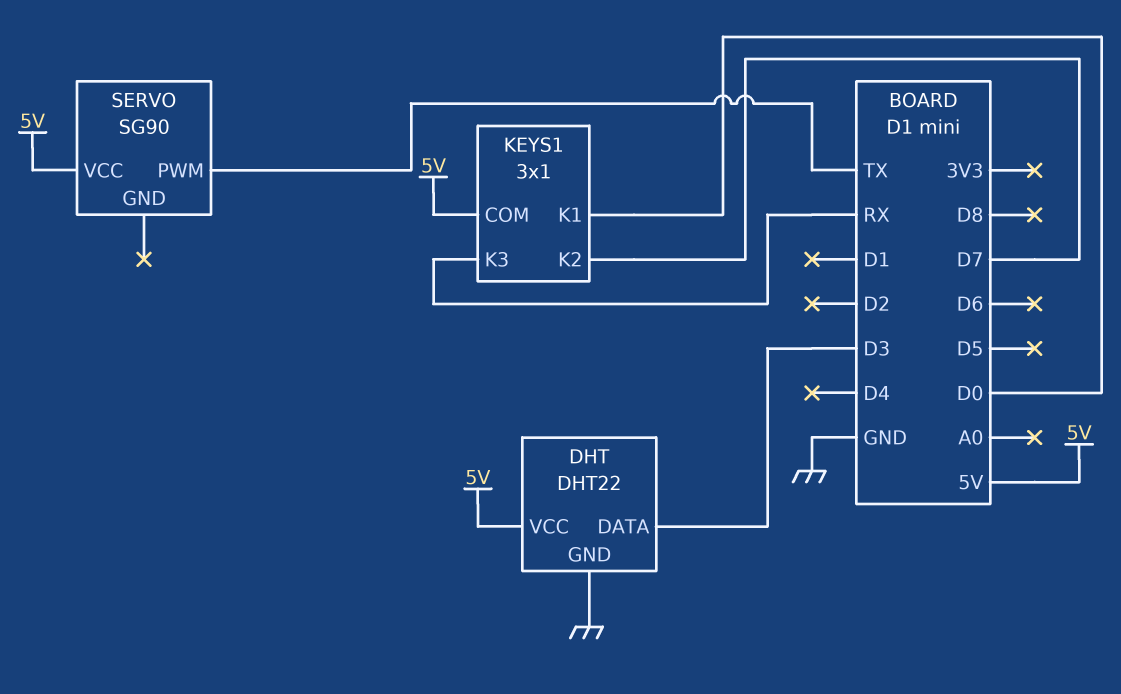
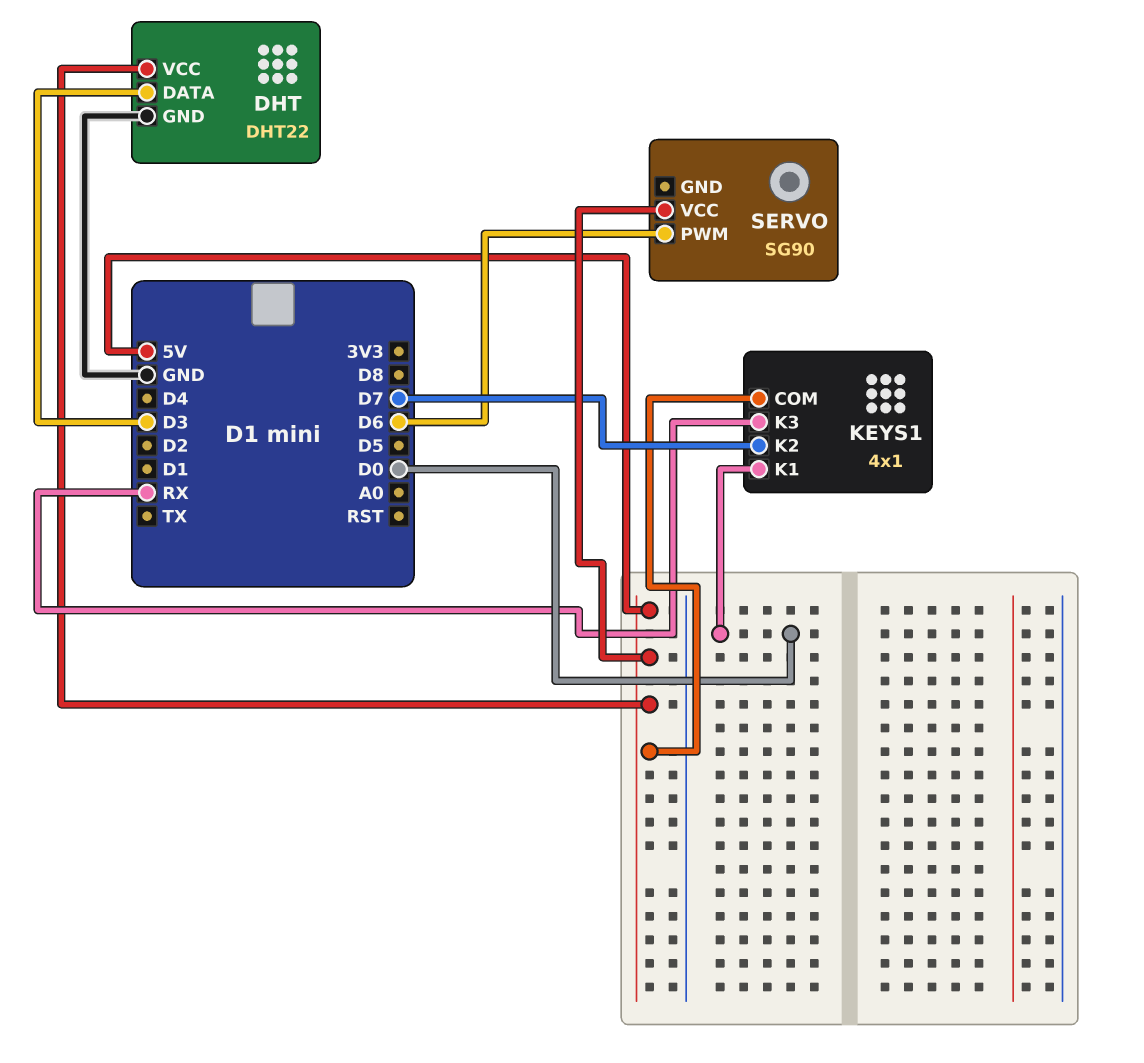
KEYS1: 3x1 -> 4x1
SERVO pin PWM: TX -> D6

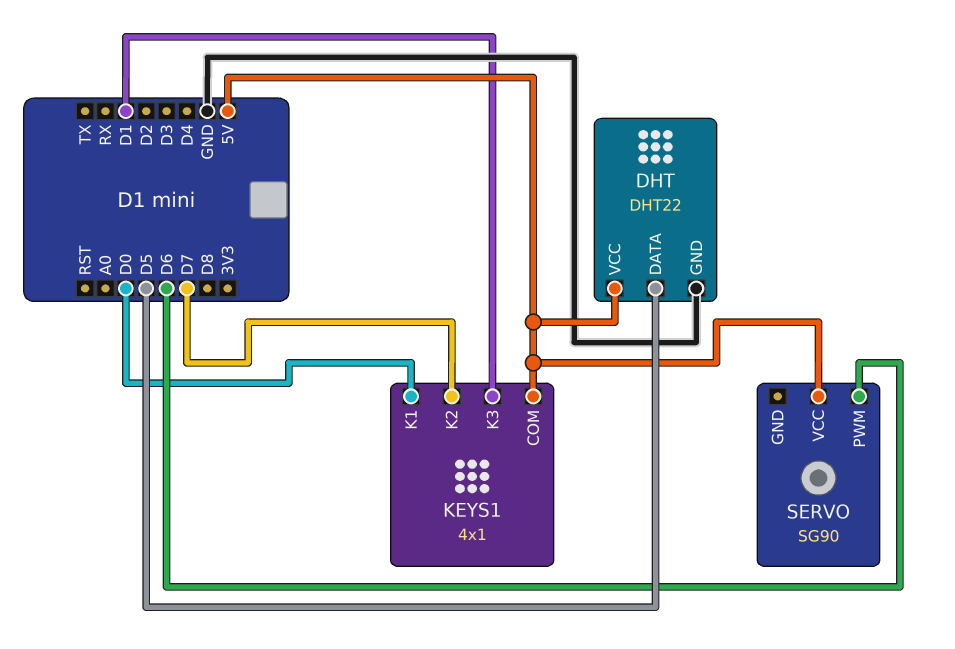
DHT pin DATA: D3 -> D5
KEYS1 pin K3: RX -> D1

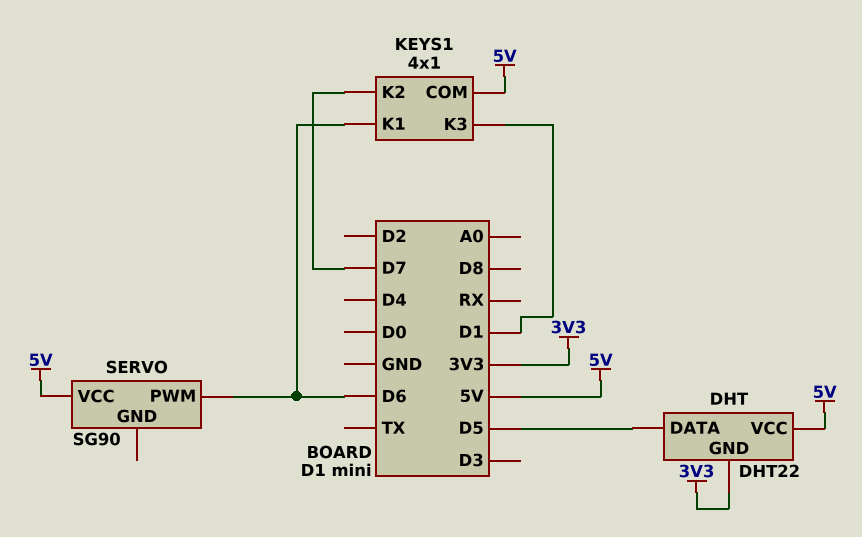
DHT pin GND: GND -> 3V3
KEYS1 pin K1: D0 -> D6

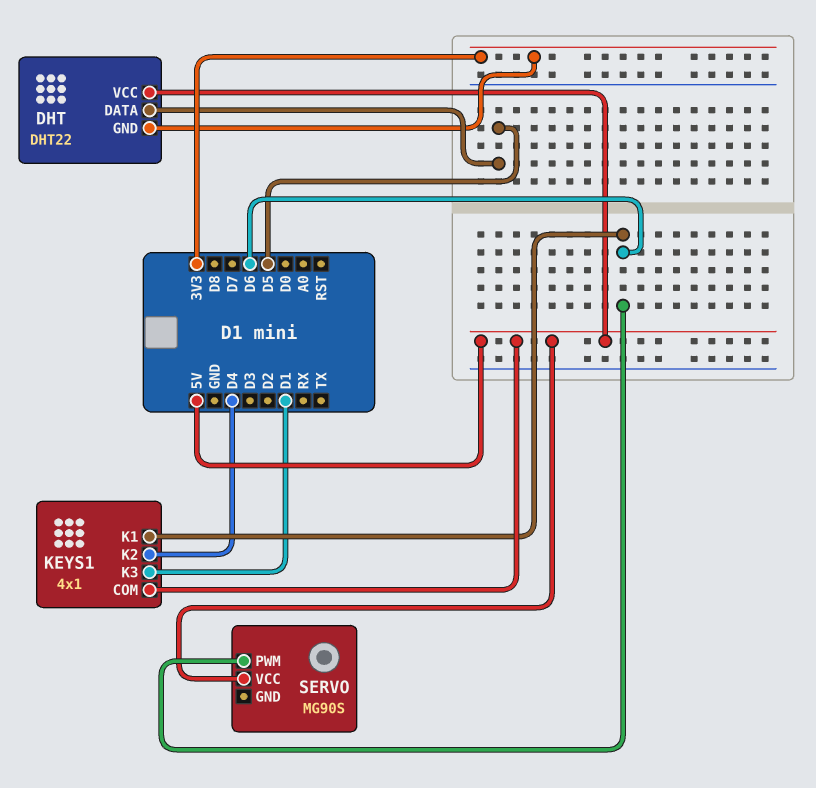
KEYS1 pin K2: D7 -> D4
SERVO: SG90 -> MG90S

